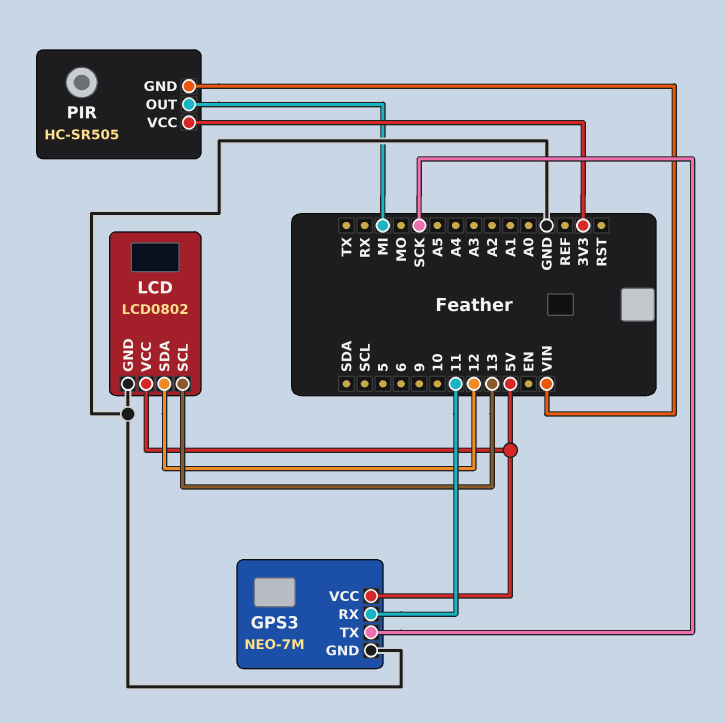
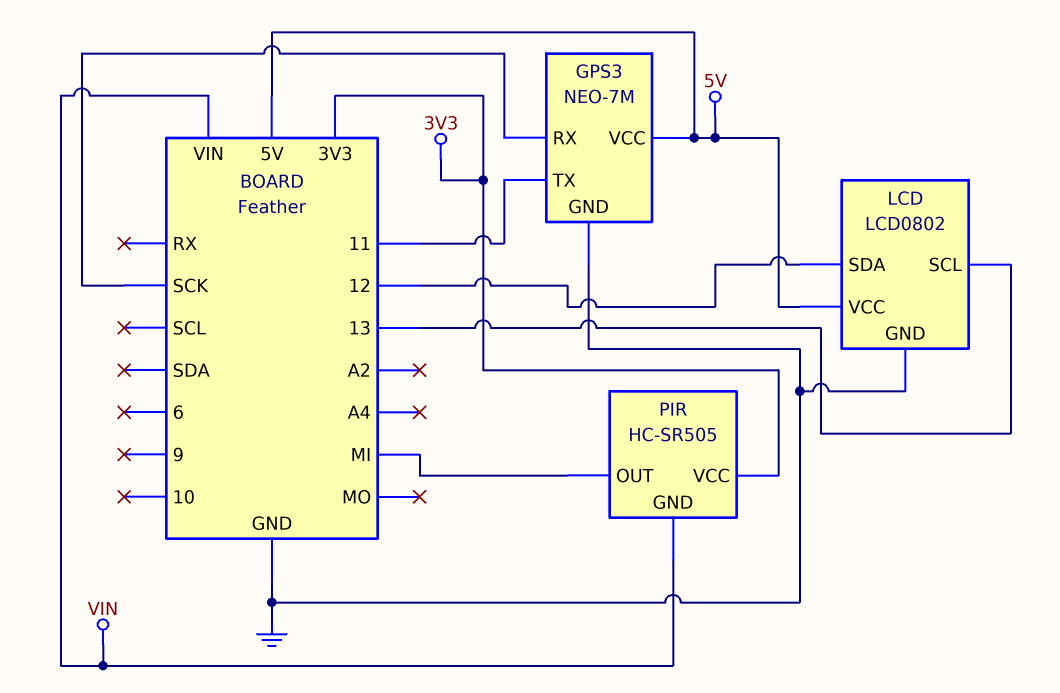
GPS3 pin RX: 11 -> SCK
GPS3 pin TX: SCK -> 11

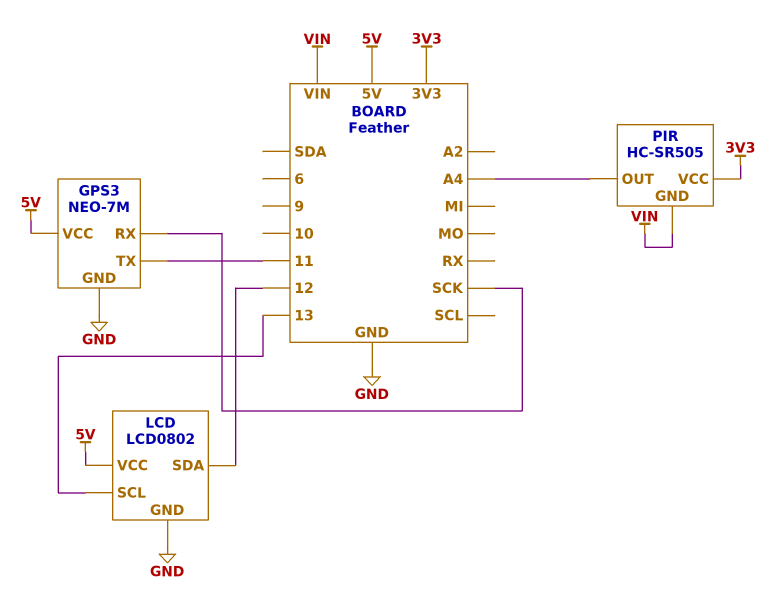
PIR pin OUT: MI -> A4

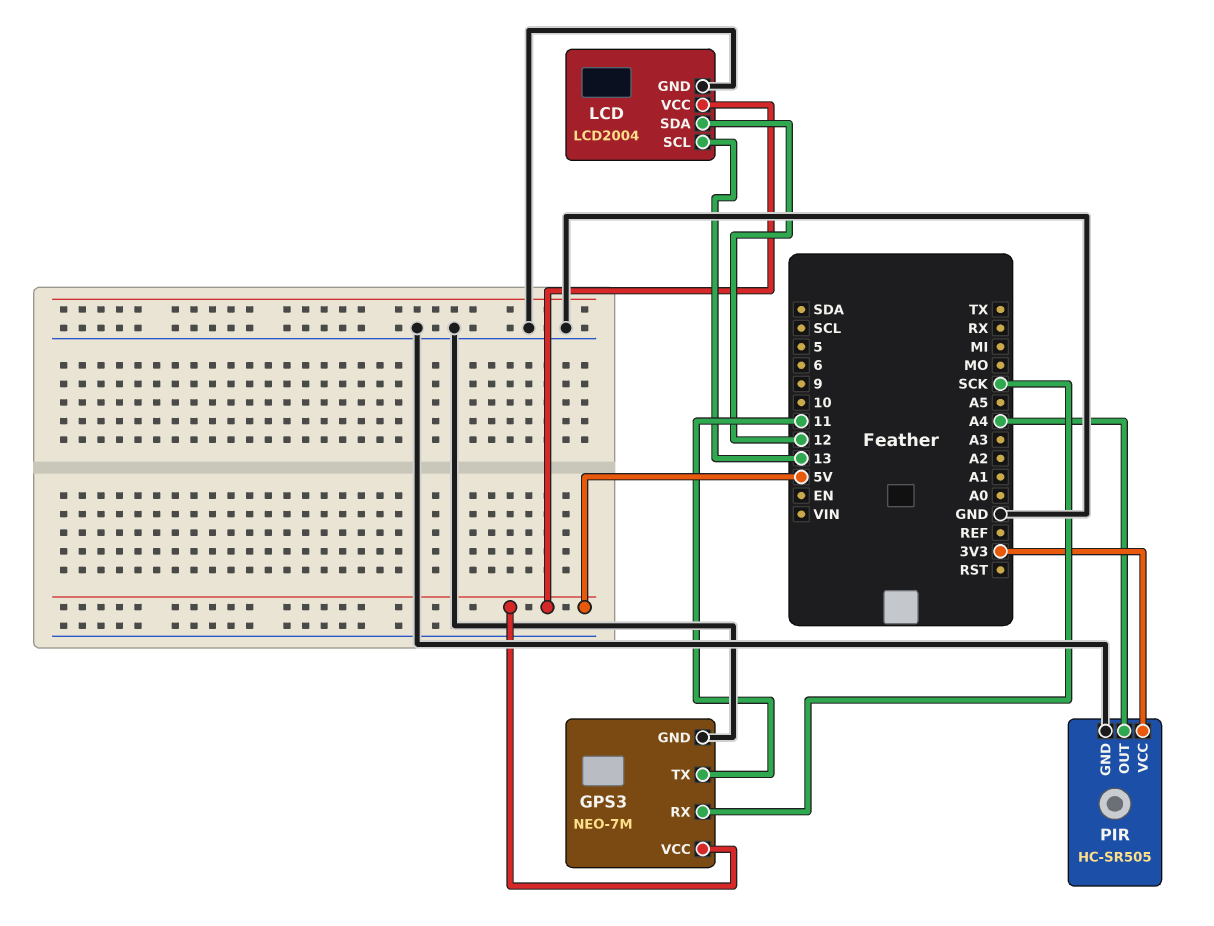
LCD: LCD0802 -> LCD2004
PIR pin GND: VIN -> GND

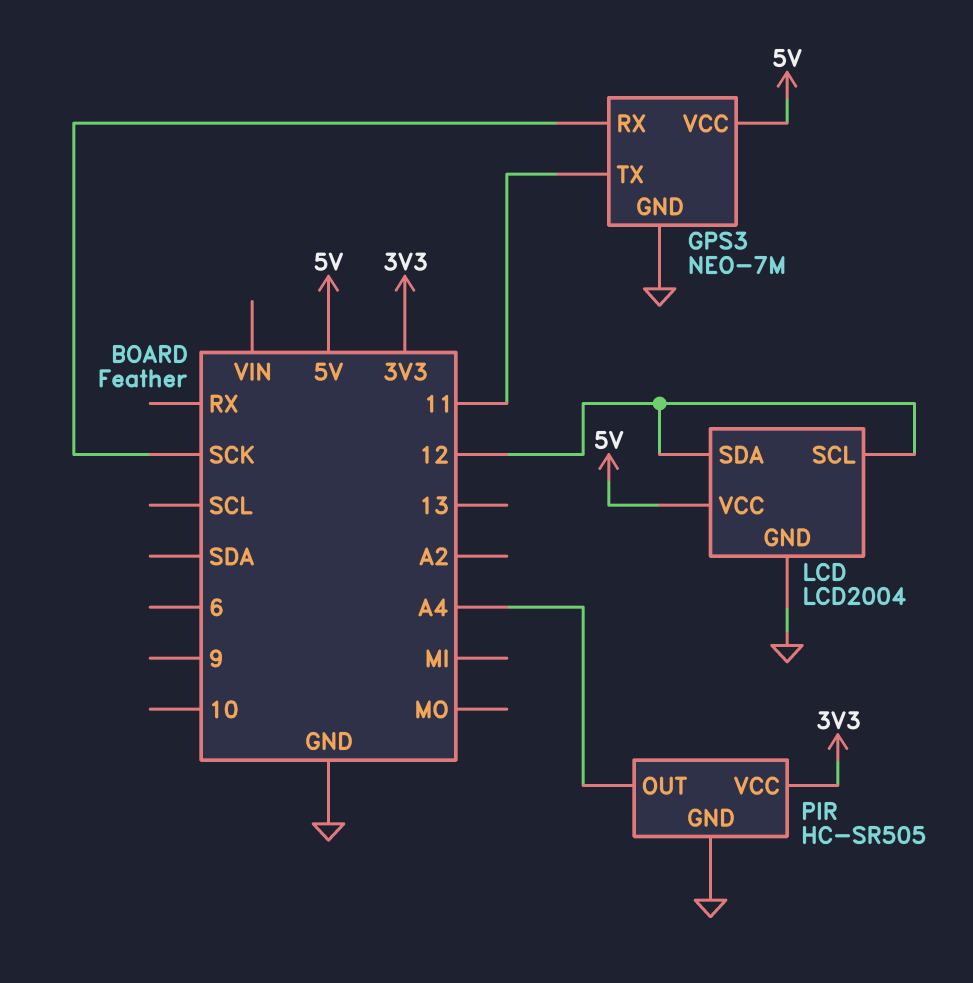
LCD pin SCL: 13 -> 12

